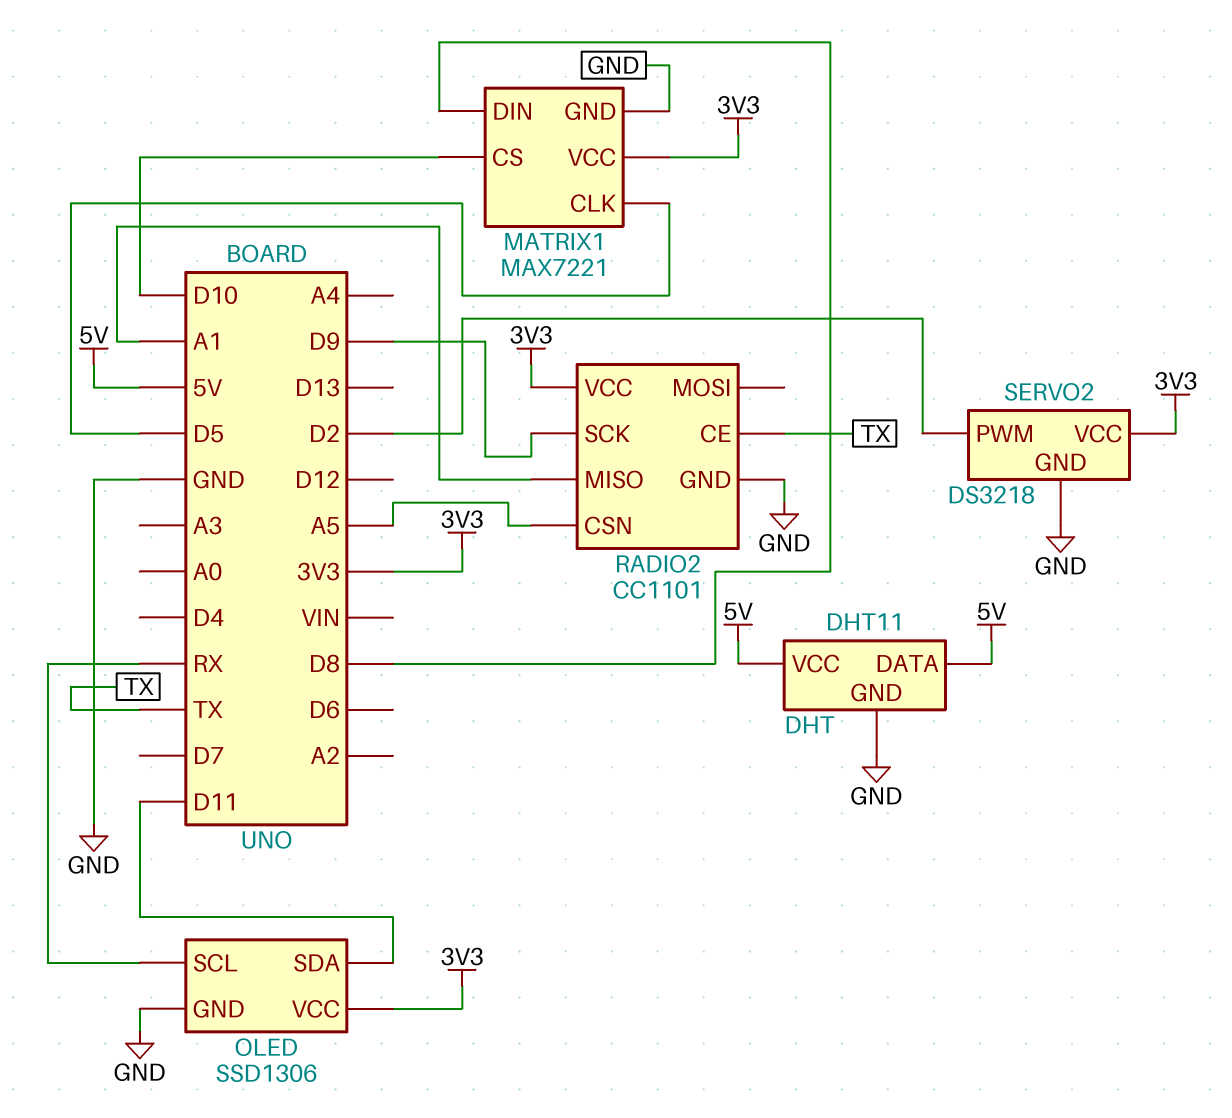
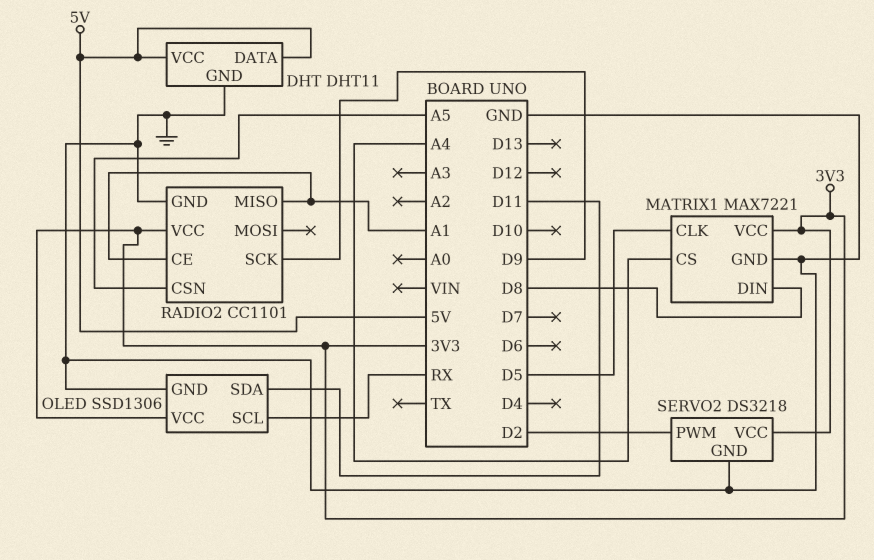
MATRIX1 pin CS: D10 -> A4
RADIO2 pin CE: TX -> A1

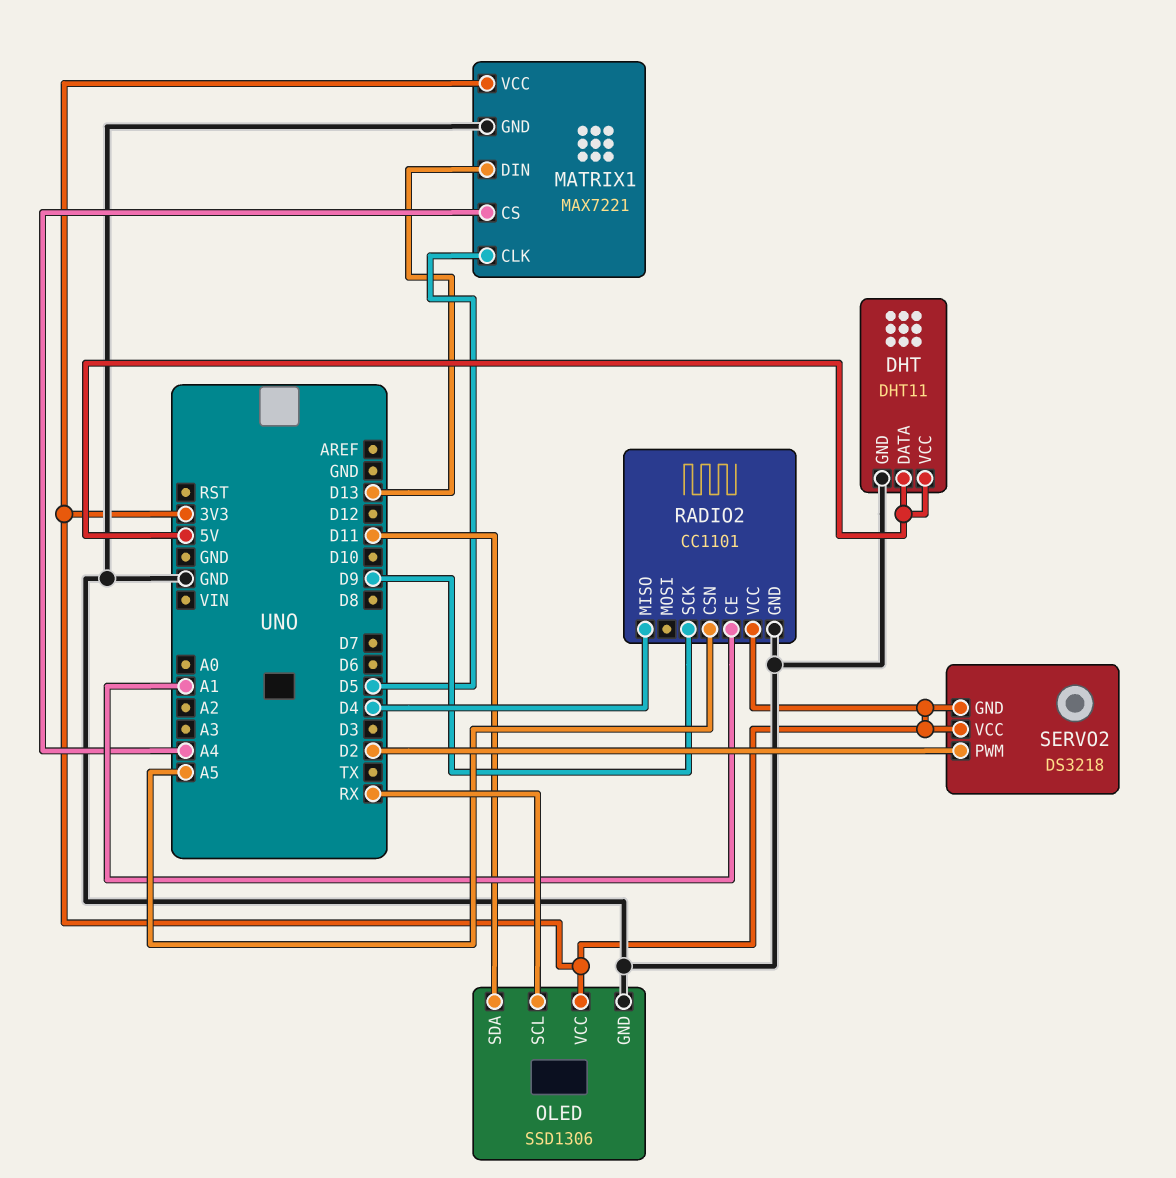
MATRIX1 pin DIN: D8 -> D13
RADIO2 pin MISO: A1 -> D4
SERVO2 pin GND: GND -> 3V3

